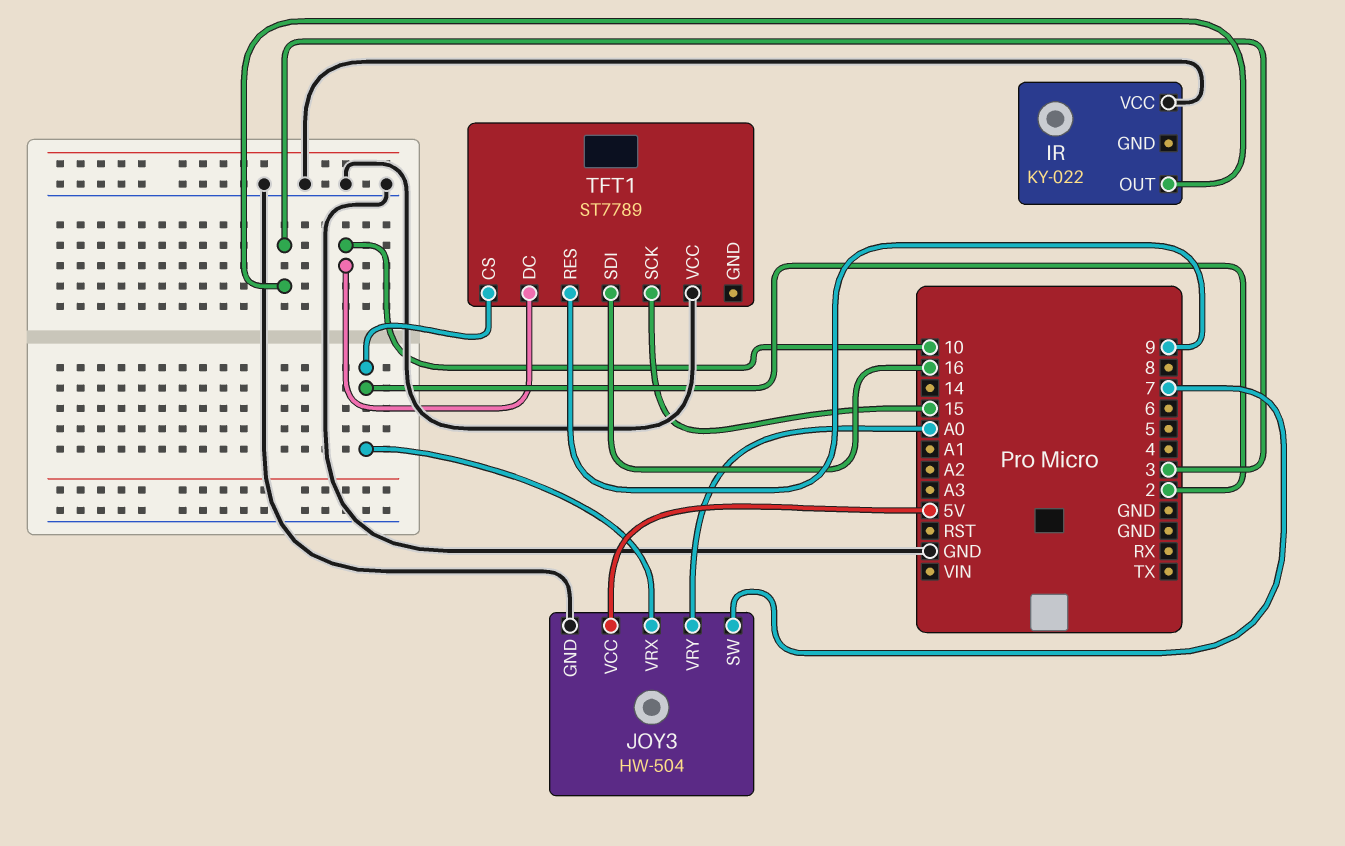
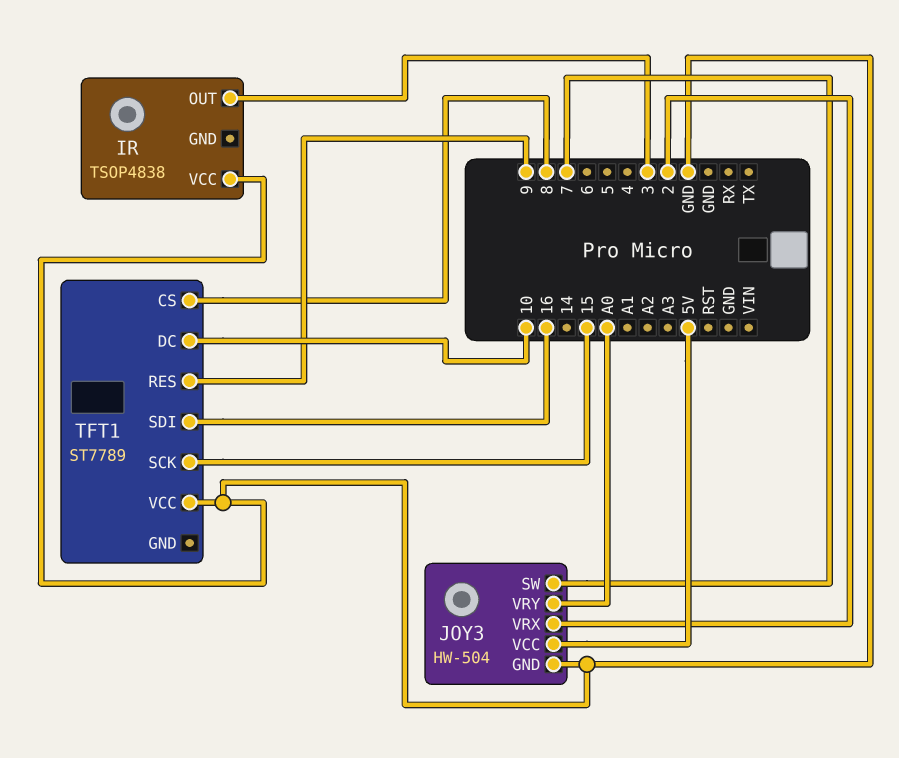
IR: KY-022 -> TSOP4838
TFT1 pin CS: 2 -> 8

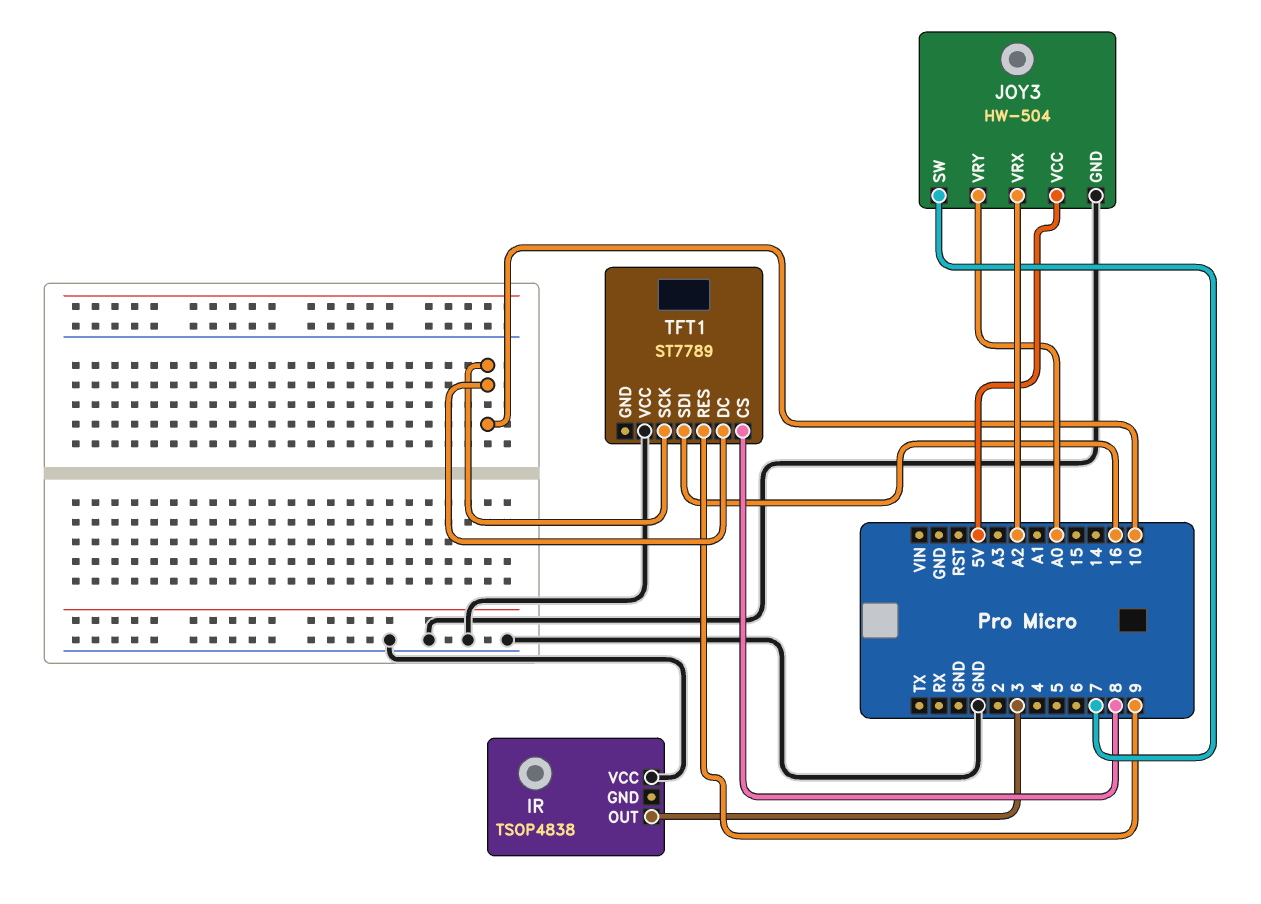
JOY3 pin VRX: 2 -> A2
TFT1 pin SCK: 15 -> 10

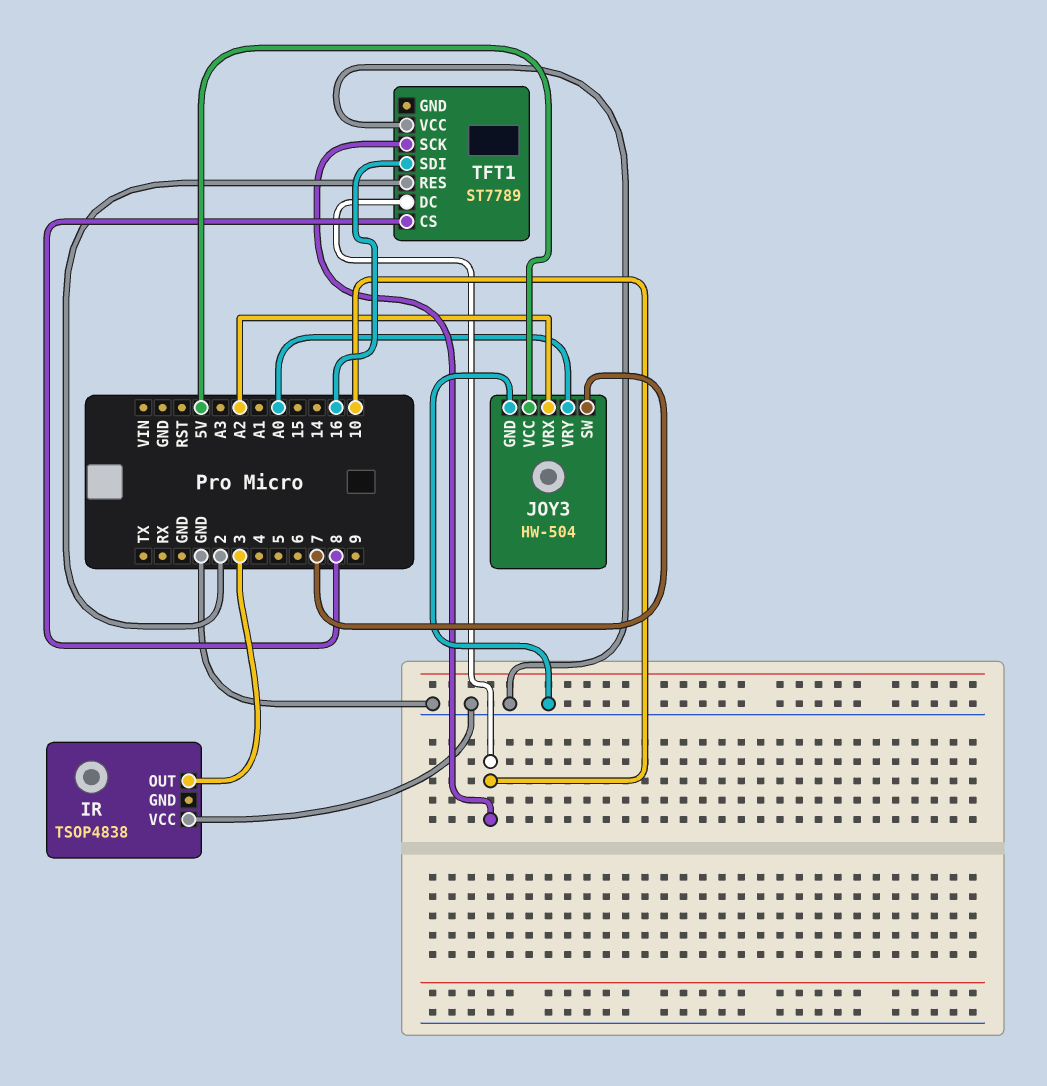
TFT1 pin RES: 9 -> 2

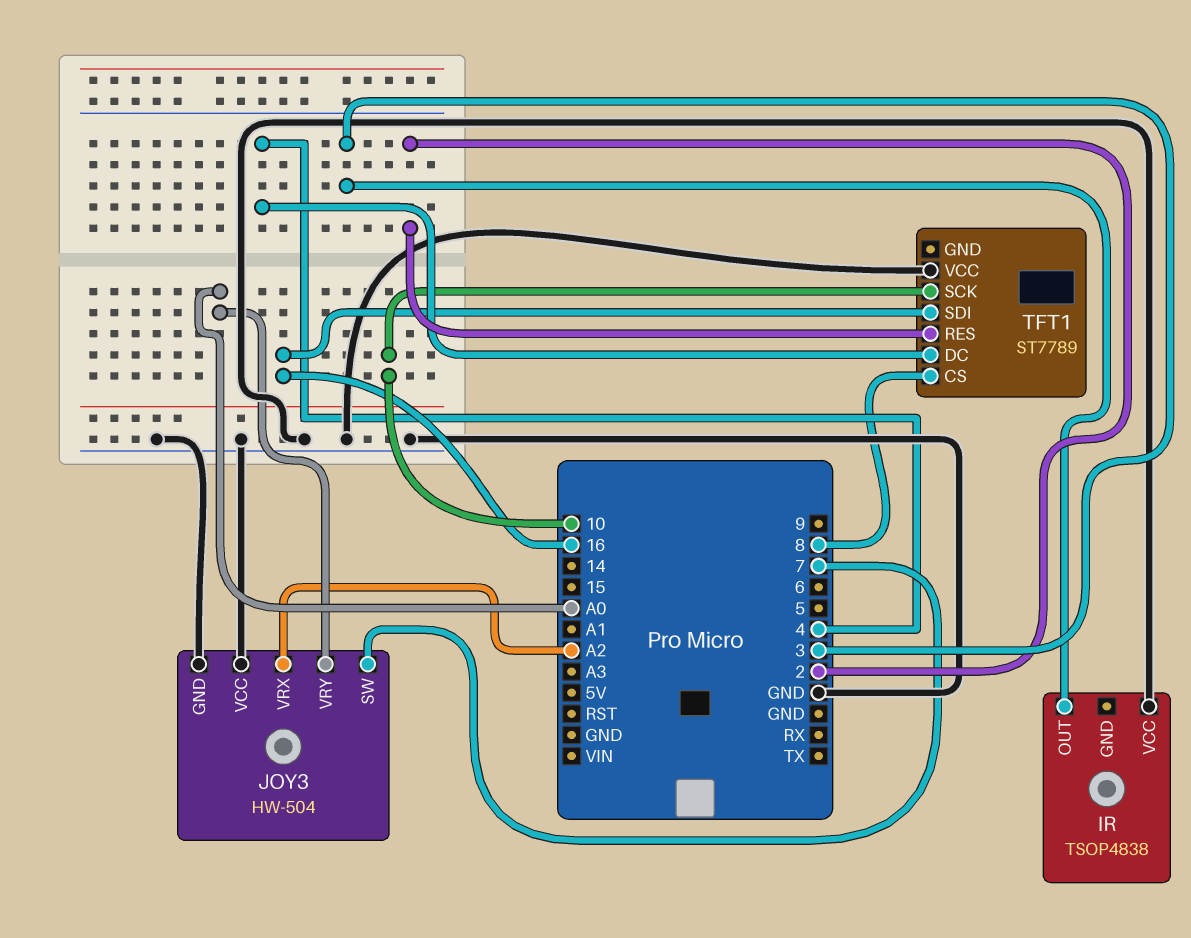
JOY3 pin VCC: 5V -> GND
TFT1 pin DC: 10 -> 4

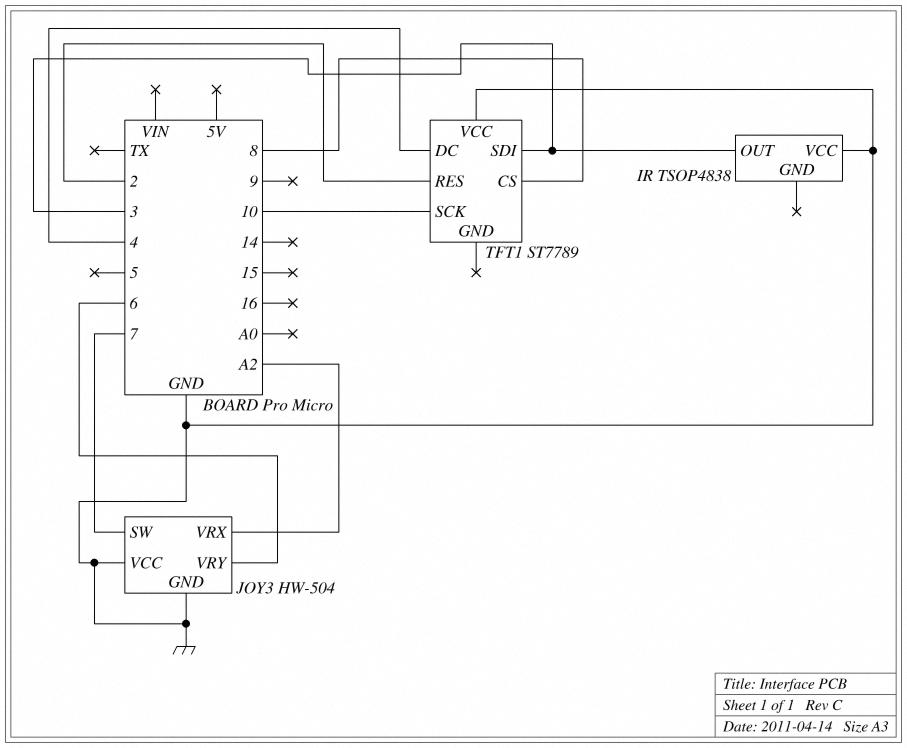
JOY3 pin VRY: A0 -> 6
TFT1 pin SDI: 16 -> 3

